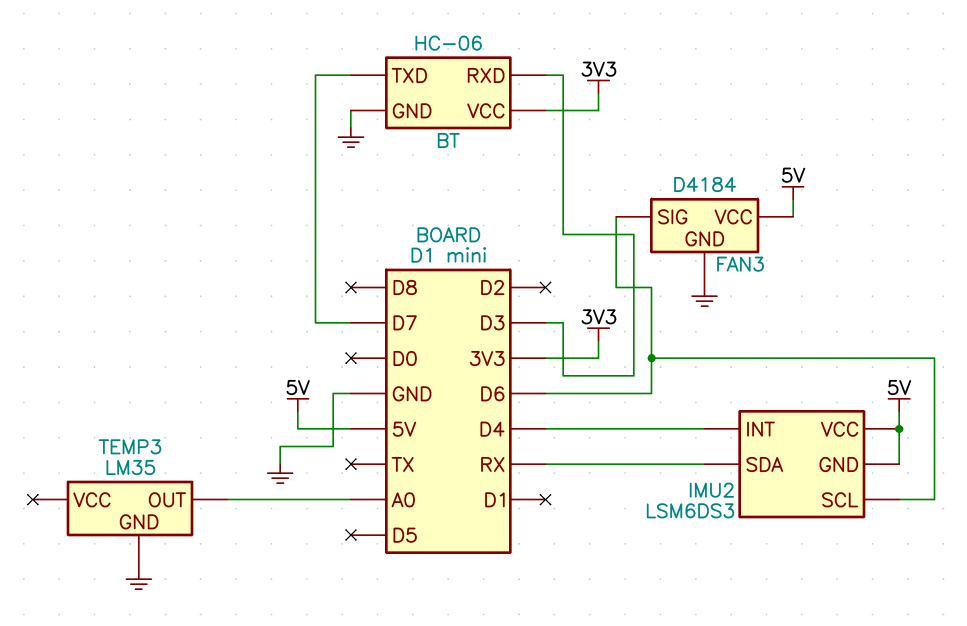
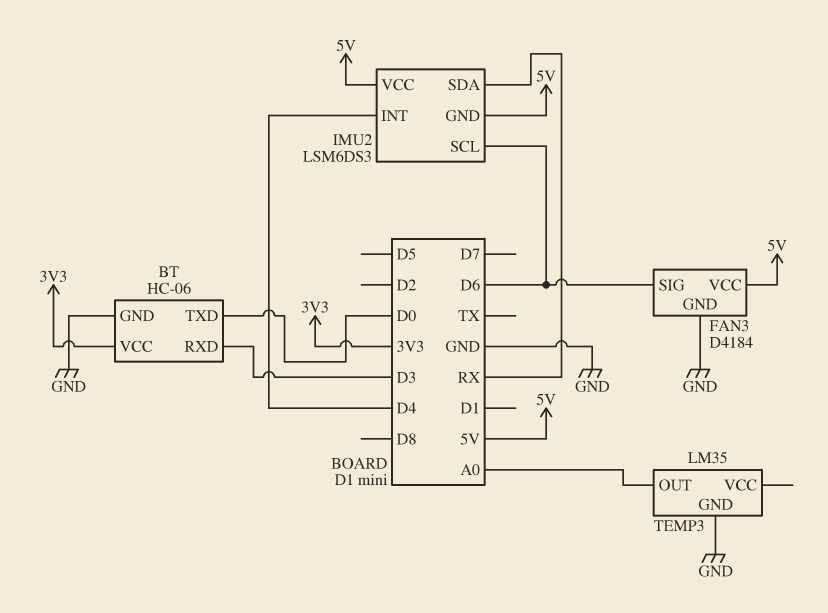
BT pin TXD: D7 -> D0

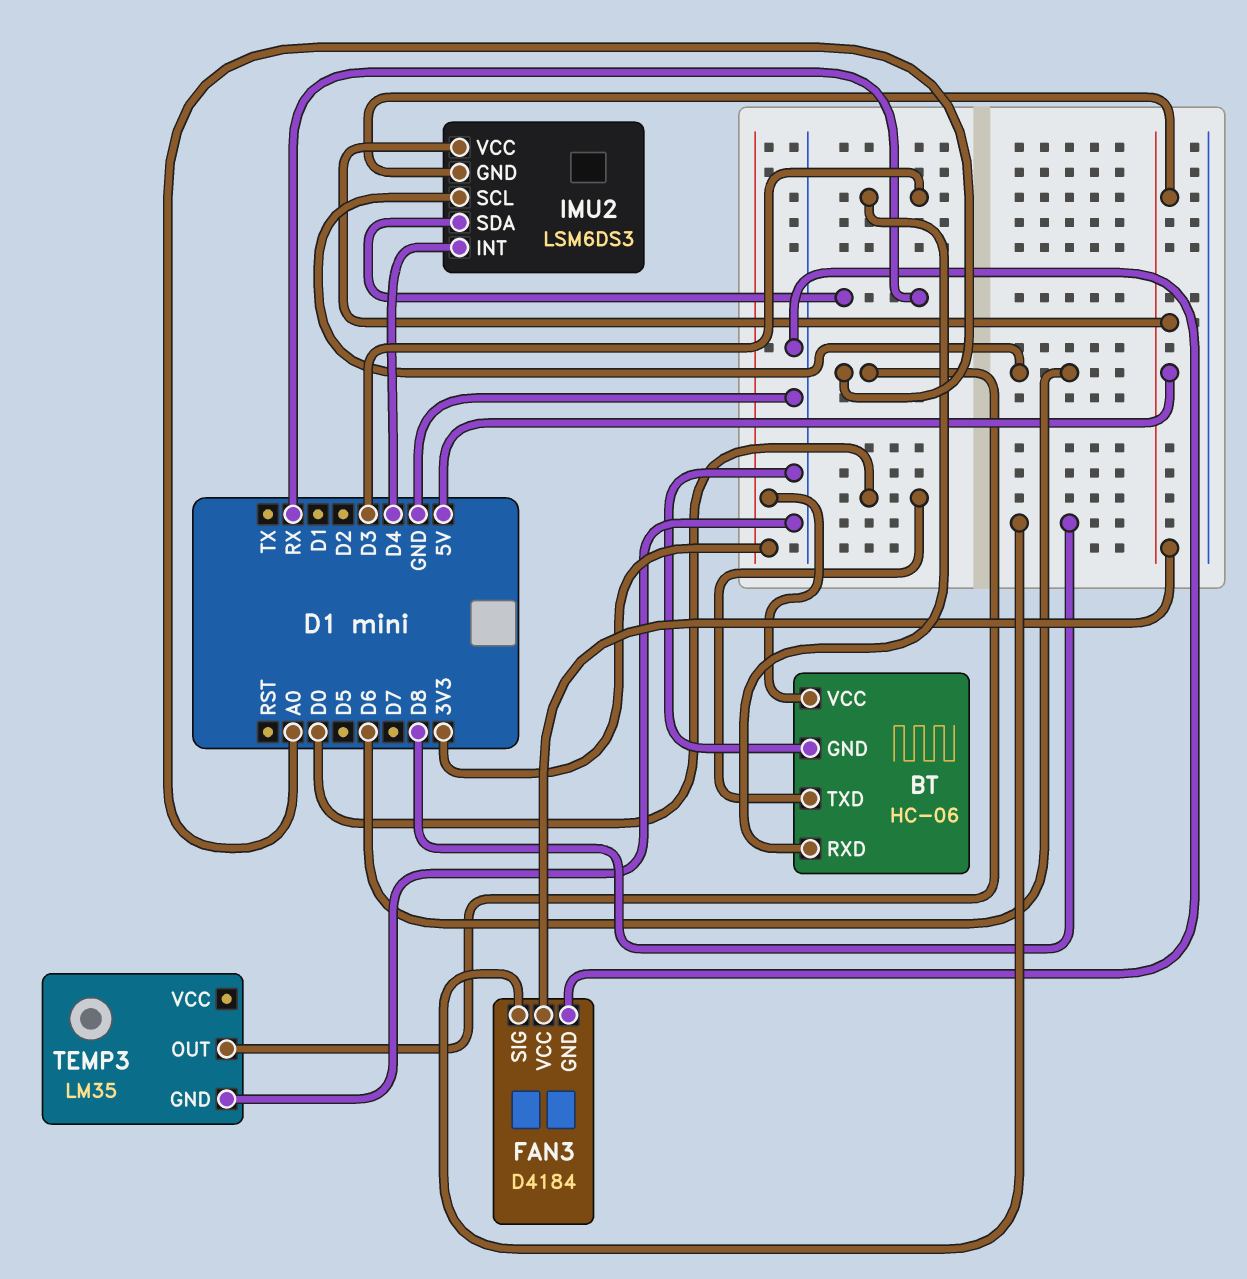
FAN3 pin SIG: D6 -> D8

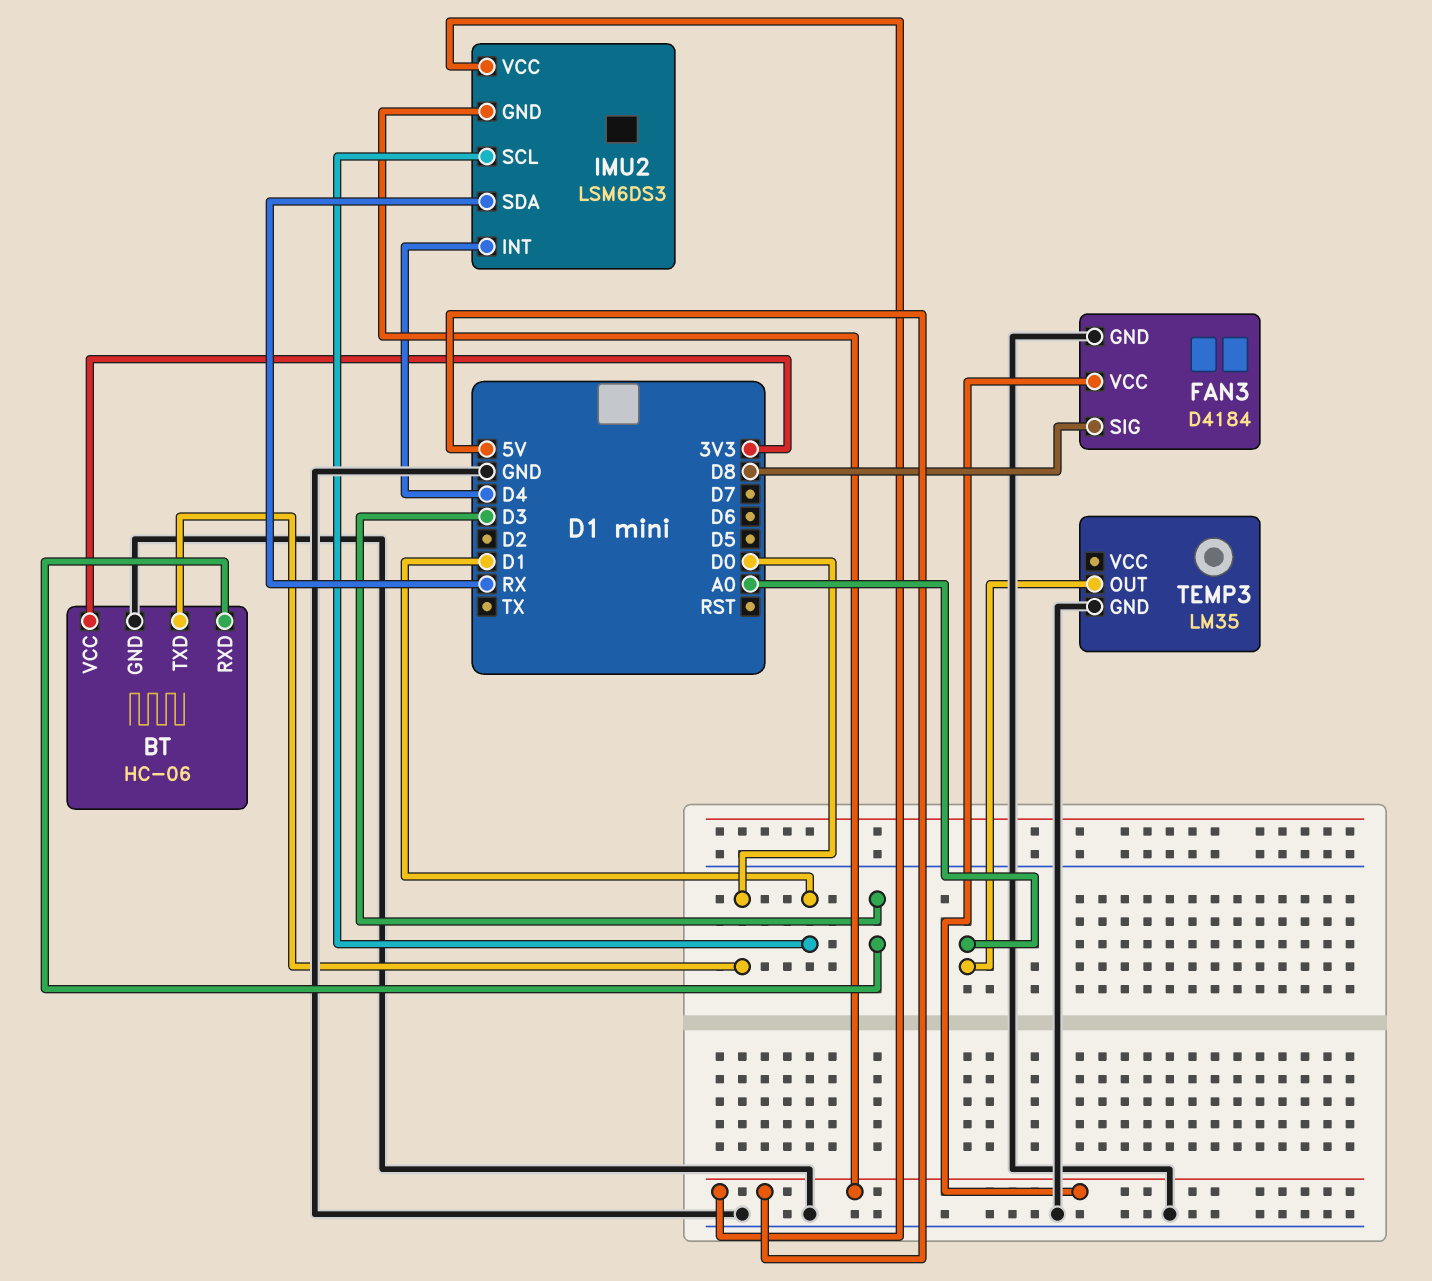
IMU2 pin SCL: D6 -> D1

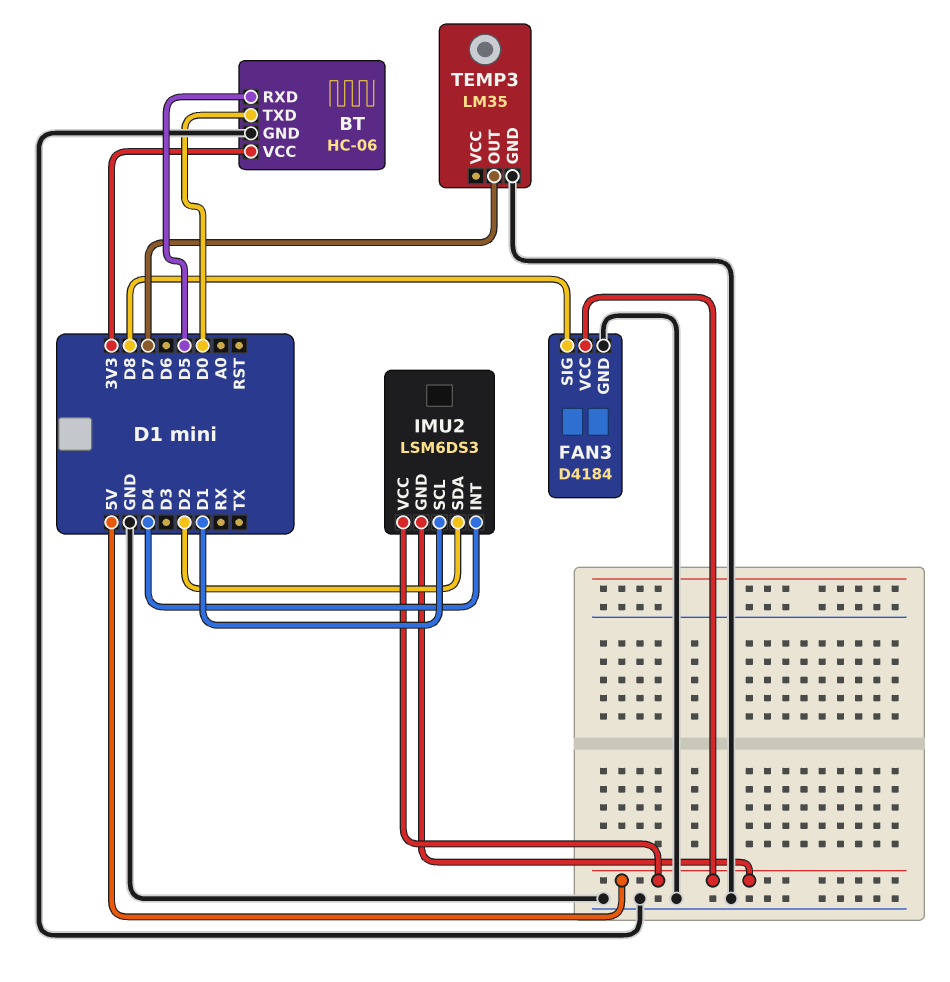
BT pin RXD: D3 -> D5
IMU2 pin SDA: RX -> D2
TEMP3 pin OUT: A0 -> D7

